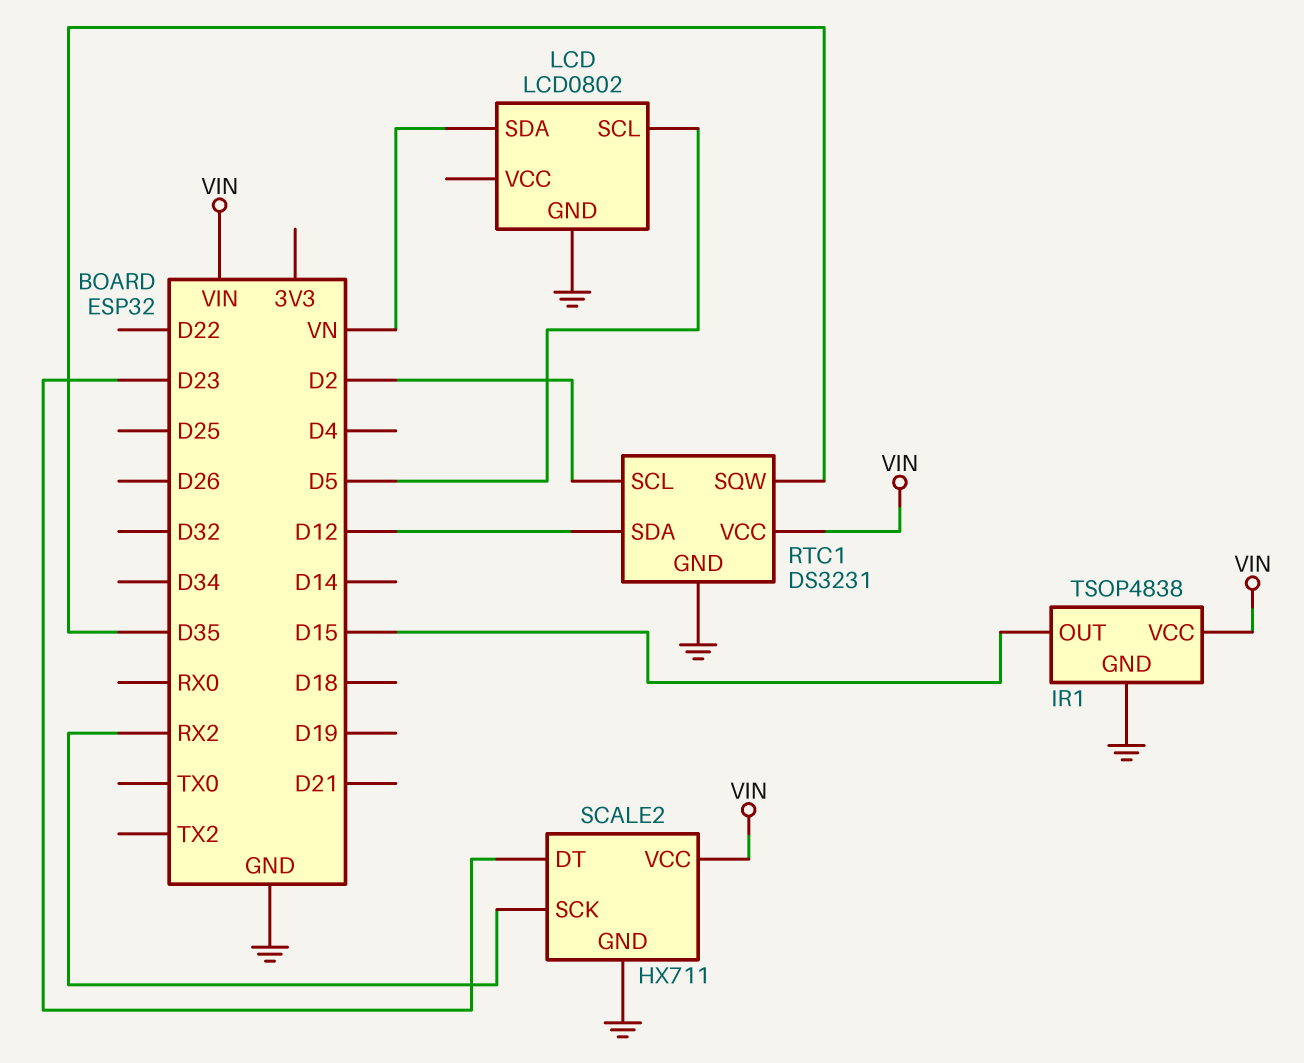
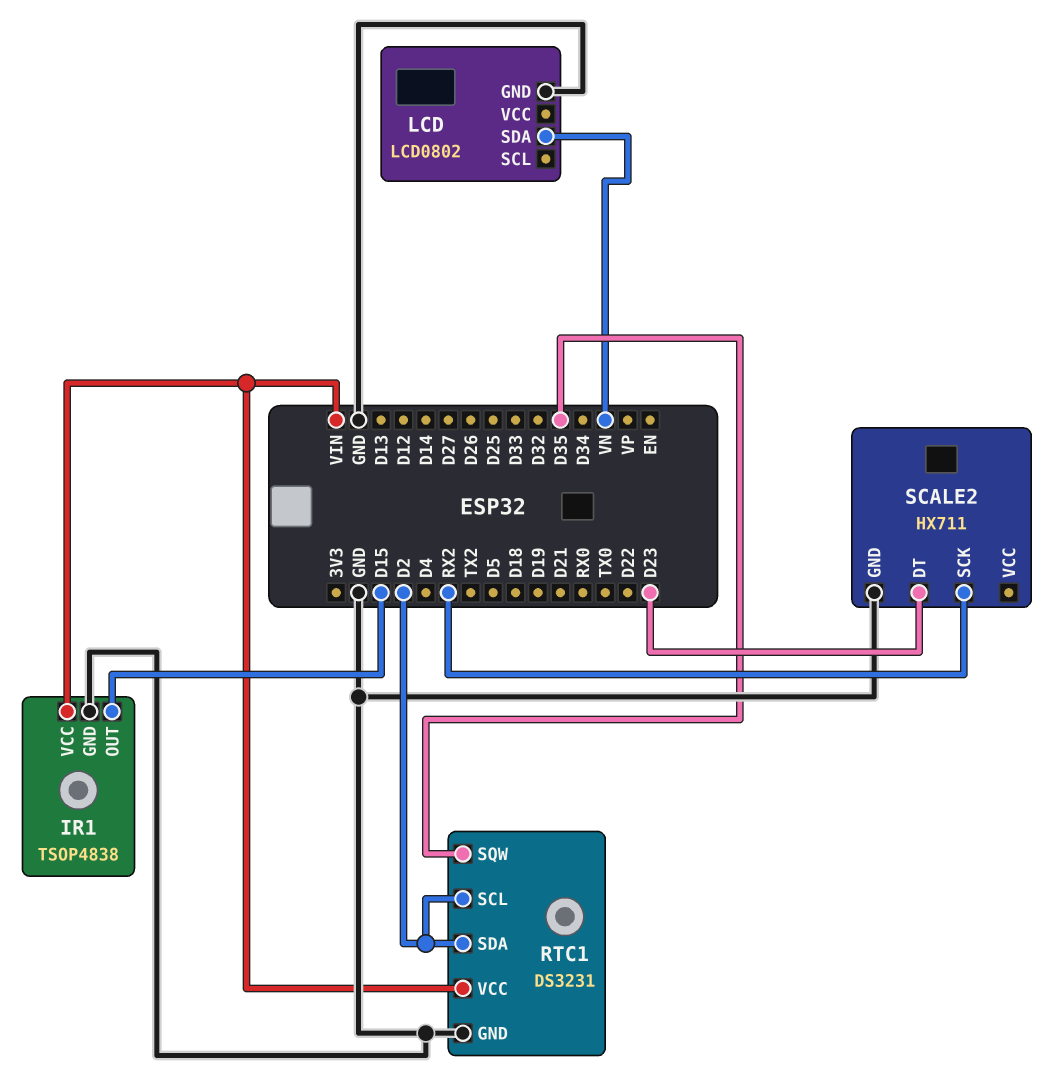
LCD pin SCL: D5 -> none
RTC1 pin SDA: D12 -> D2
SCALE2 pin VCC: VIN -> none

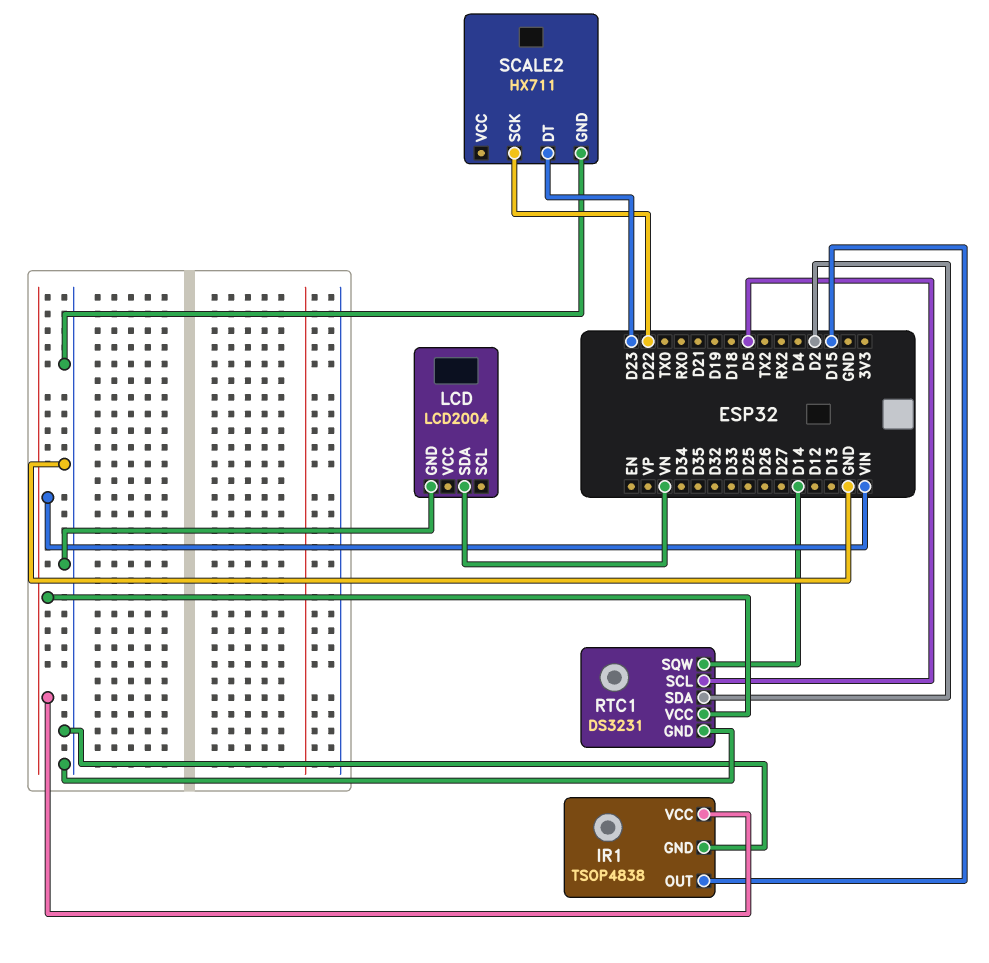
LCD: LCD0802 -> LCD2004
RTC1 pin SCL: D2 -> D5
RTC1 pin SQW: D35 -> D14
SCALE2 pin SCK: RX2 -> D22

